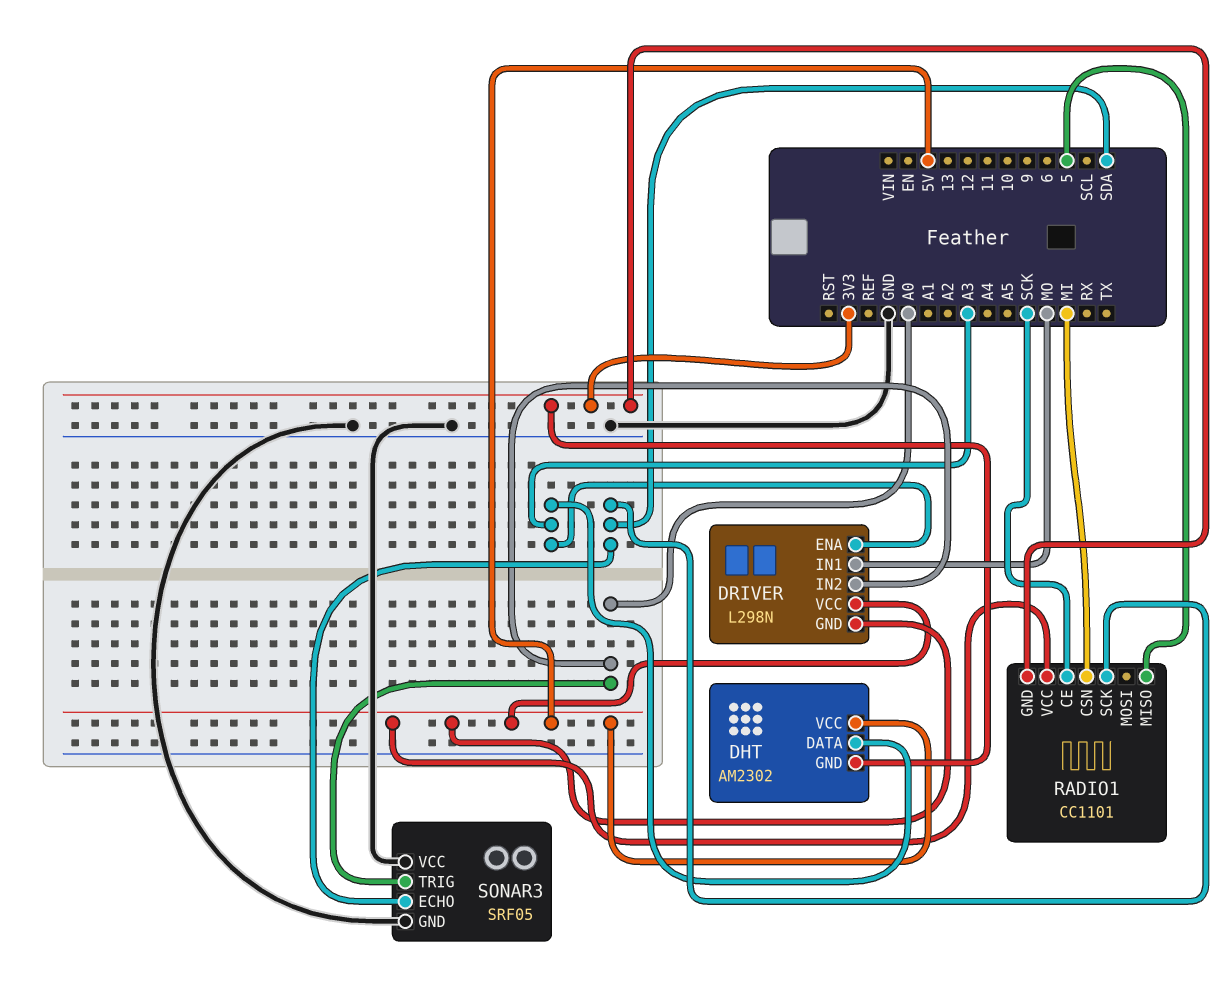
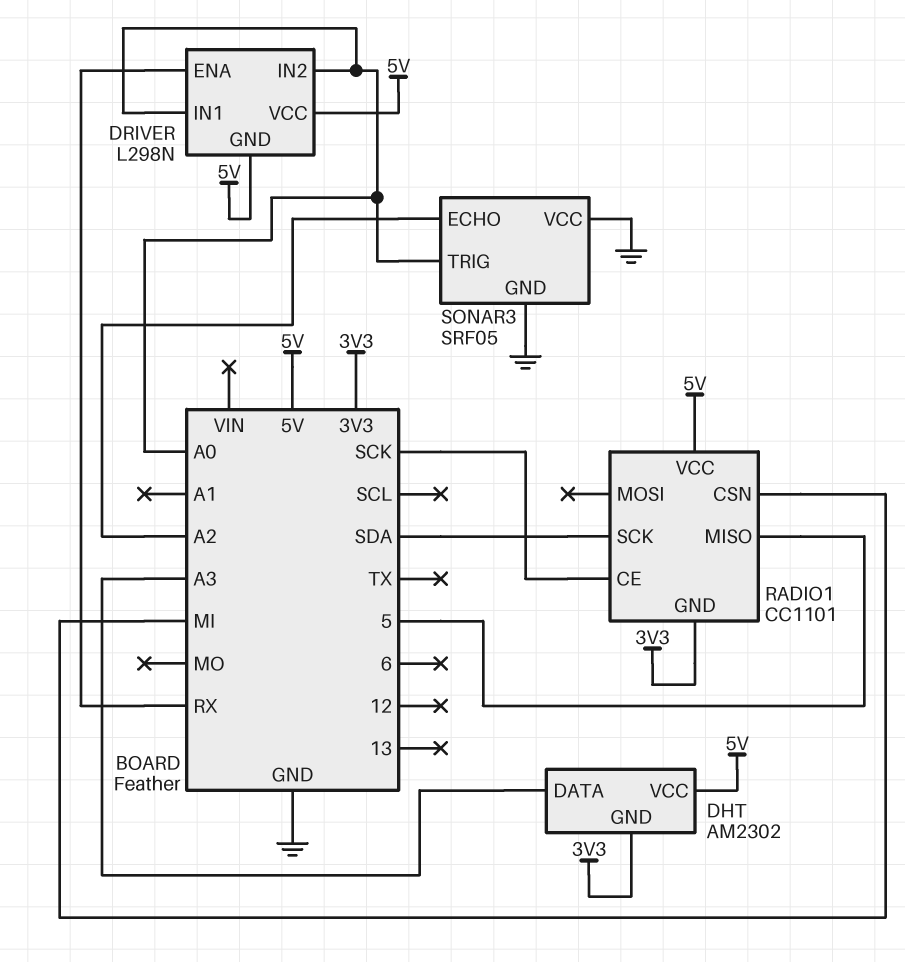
DRIVER pin ENA: A3 -> RX
DRIVER pin IN1: MO -> A0
SONAR3 pin ECHO: SDA -> A2

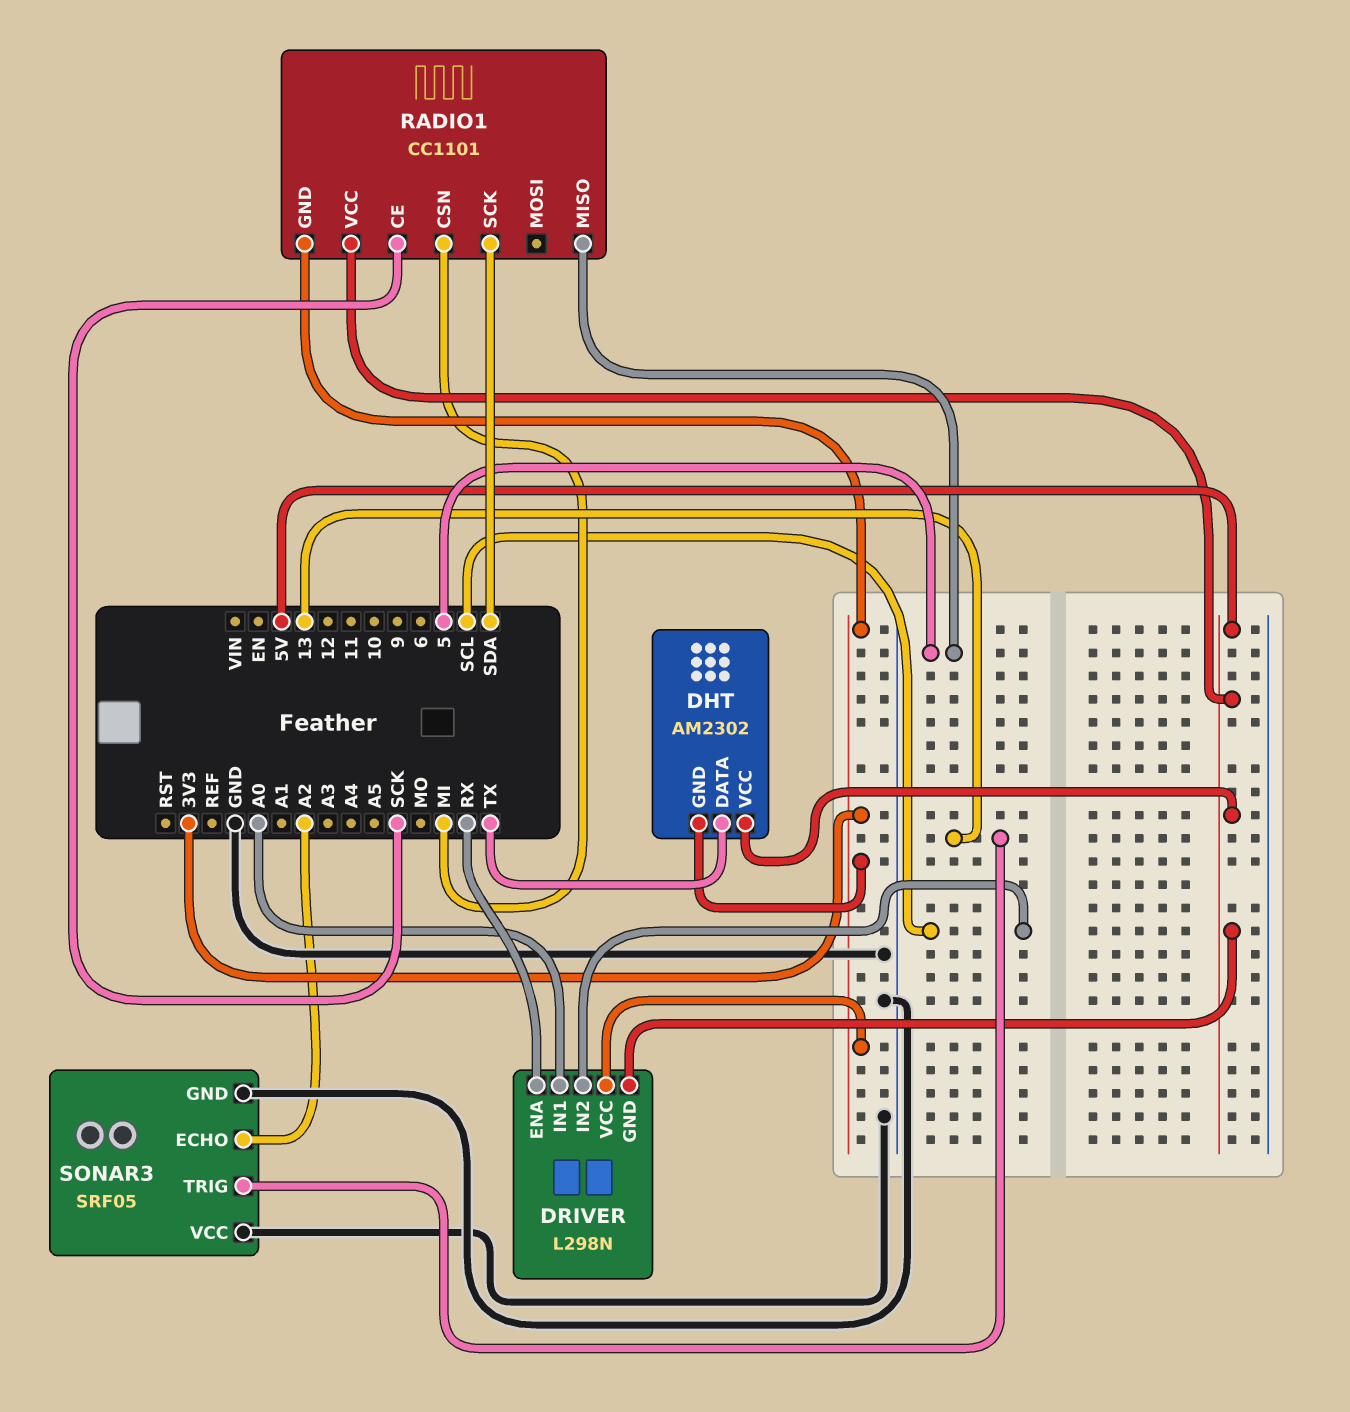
DHT pin DATA: A3 -> TX
DRIVER pin IN2: A0 -> SCL
DRIVER pin VCC: 5V -> 3V3
SONAR3 pin TRIG: A0 -> 13

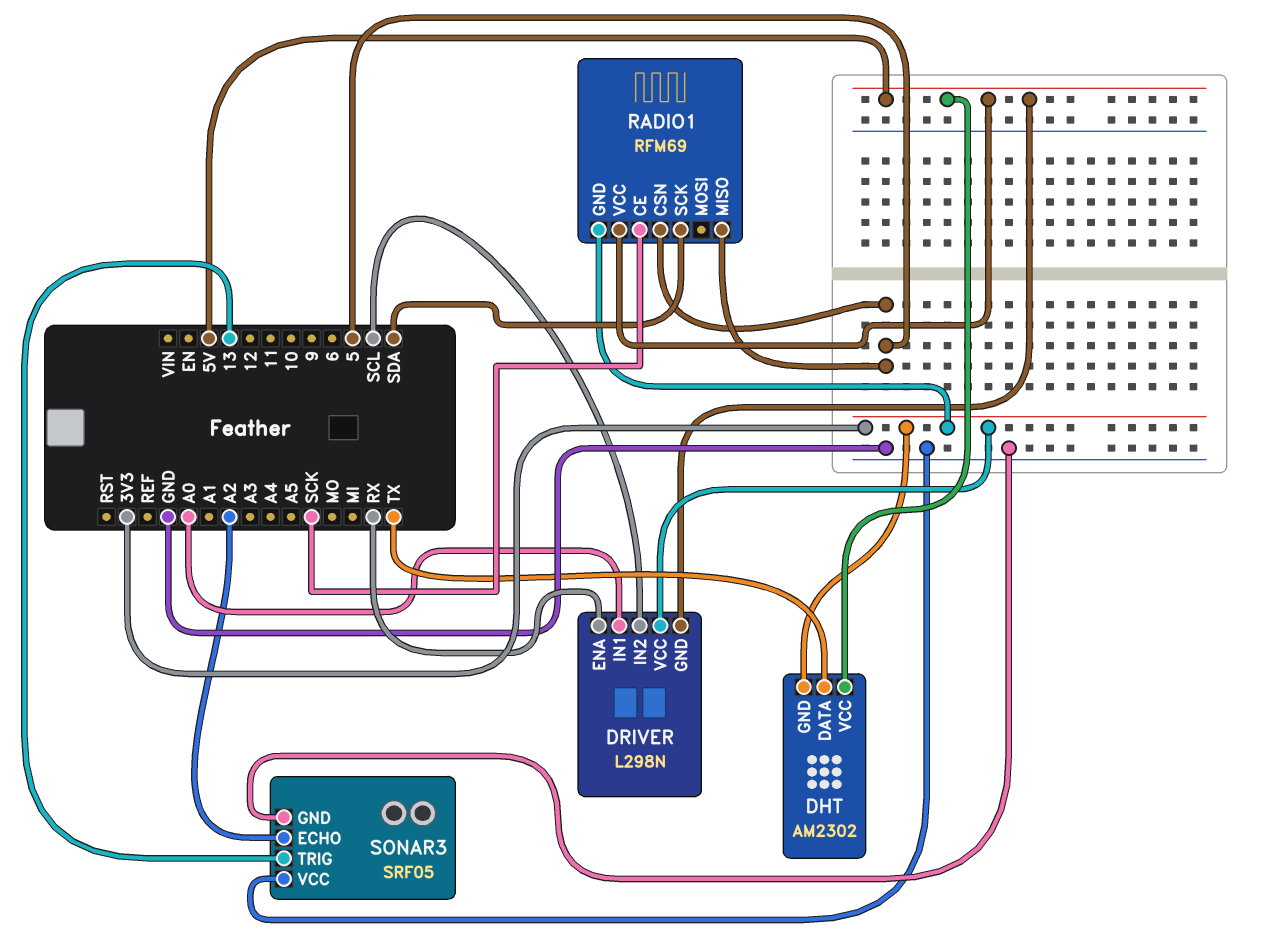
RADIO1: CC1101 -> RFM69
RADIO1 pin CSN: MI -> 5

